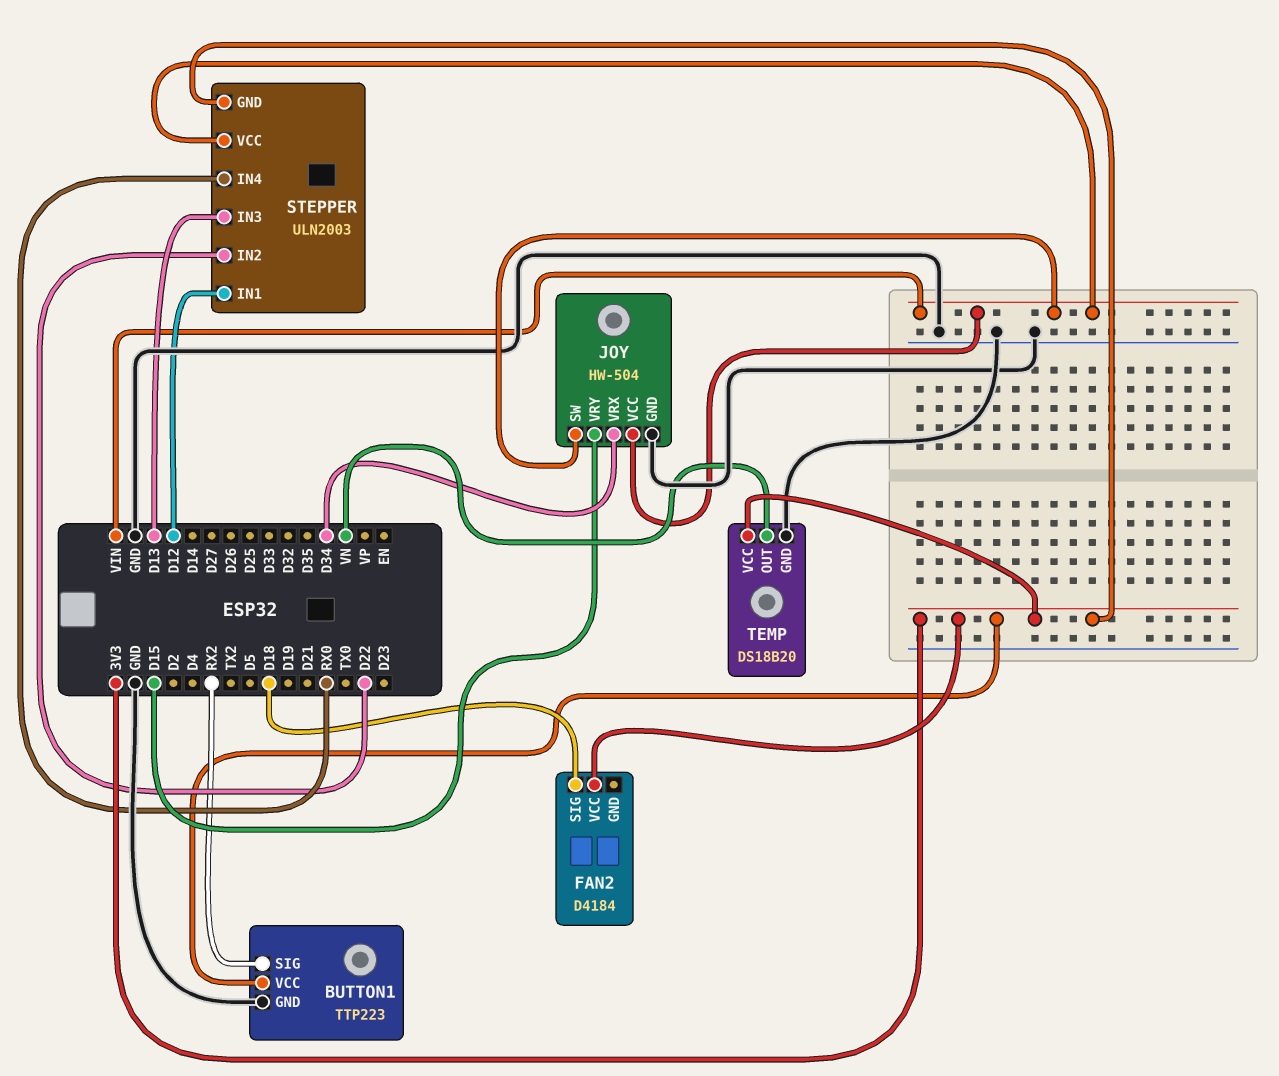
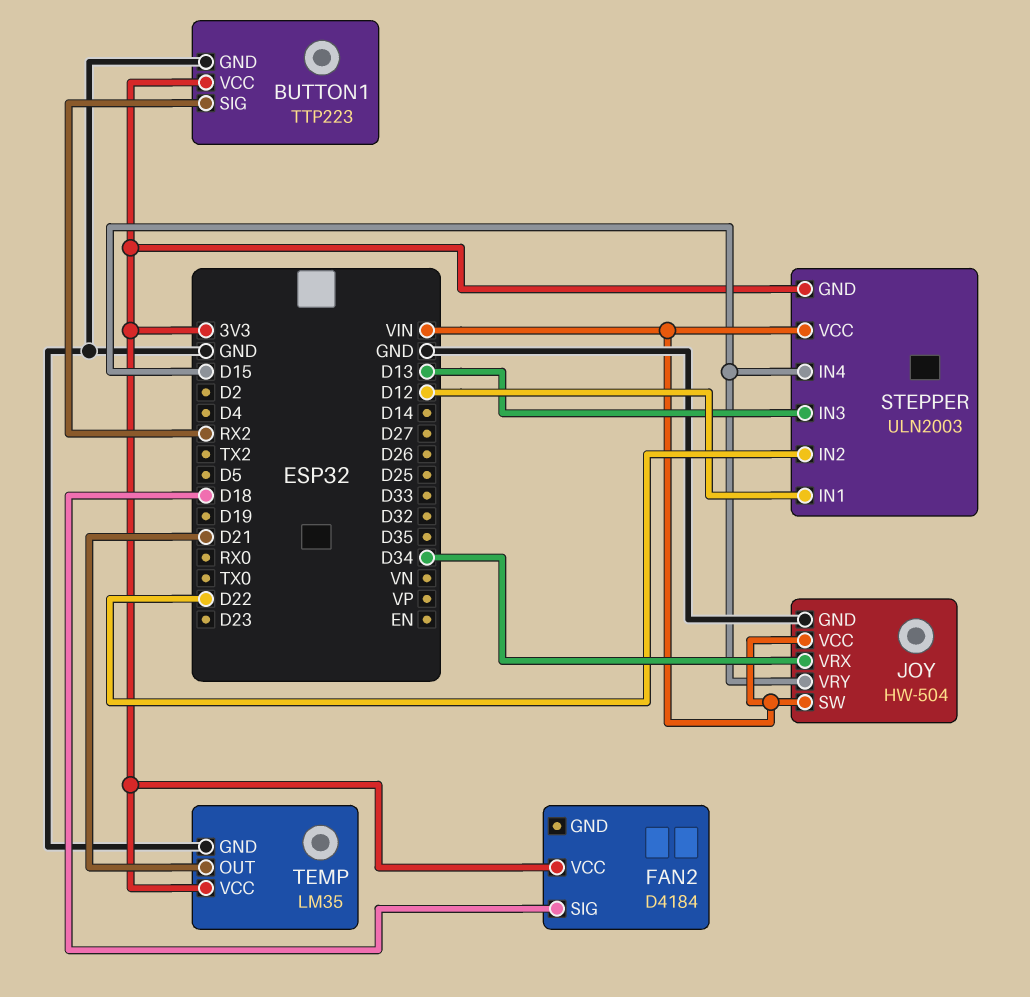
STEPPER pin IN4: RX0 -> D15
TEMP: DS18B20 -> LM35
TEMP pin OUT: VN -> D21

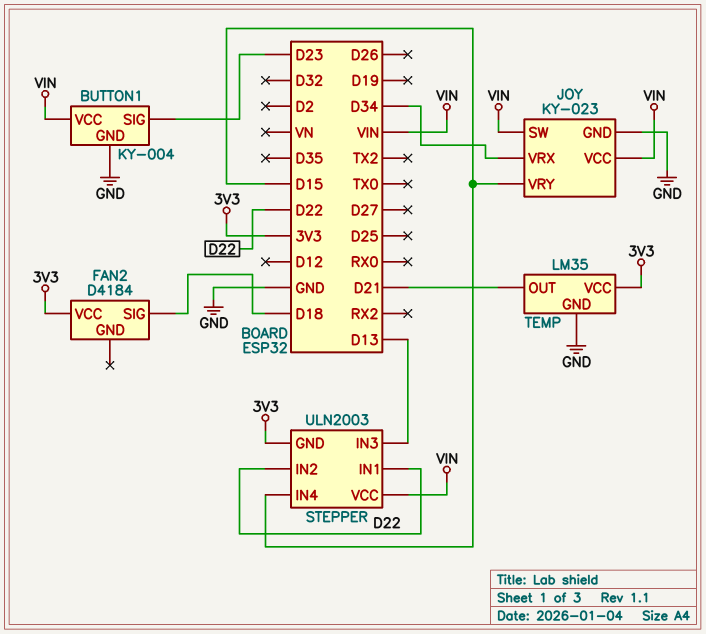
BUTTON1: TTP223 -> KY-004
BUTTON1 pin SIG: RX2 -> D23
BUTTON1 pin VCC: 3V3 -> VIN
JOY: HW-504 -> KY-023
STEPPER pin IN1: D12 -> D22

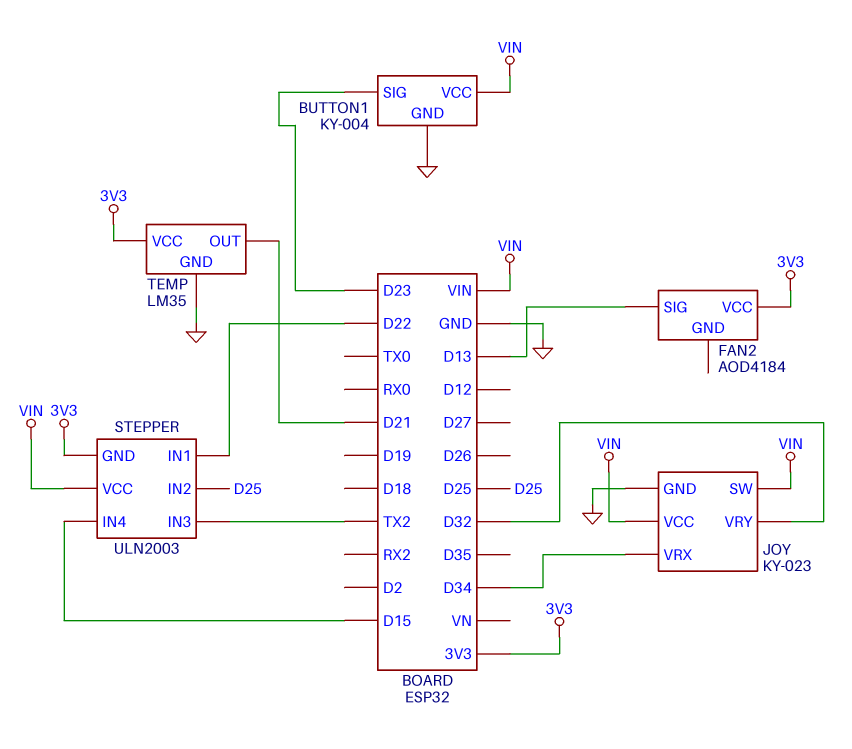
FAN2: D4184 -> AOD4184
FAN2 pin SIG: D18 -> D13
JOY pin VRY: D15 -> D32
STEPPER pin IN2: D22 -> D25
STEPPER pin IN3: D13 -> TX2

